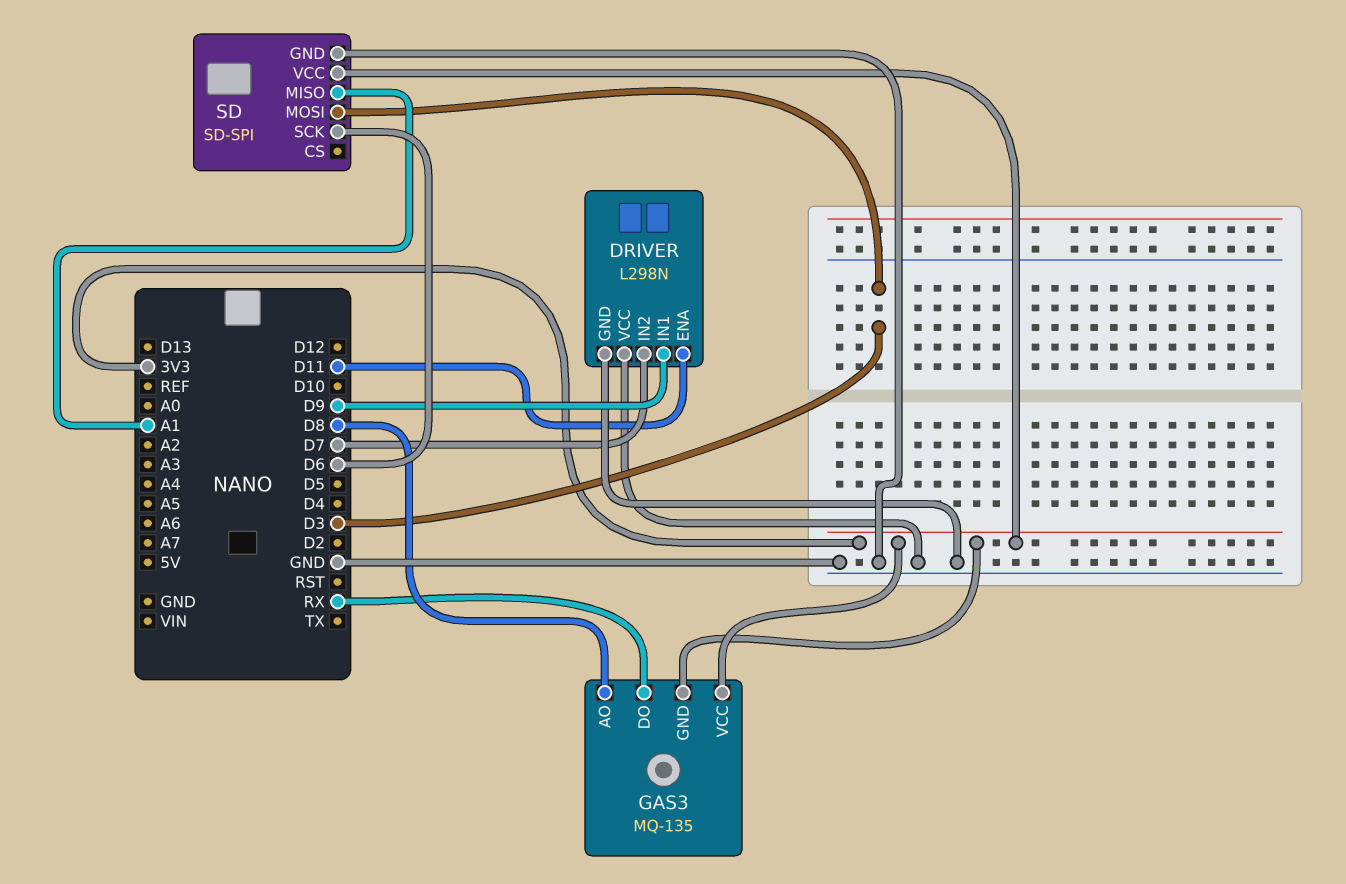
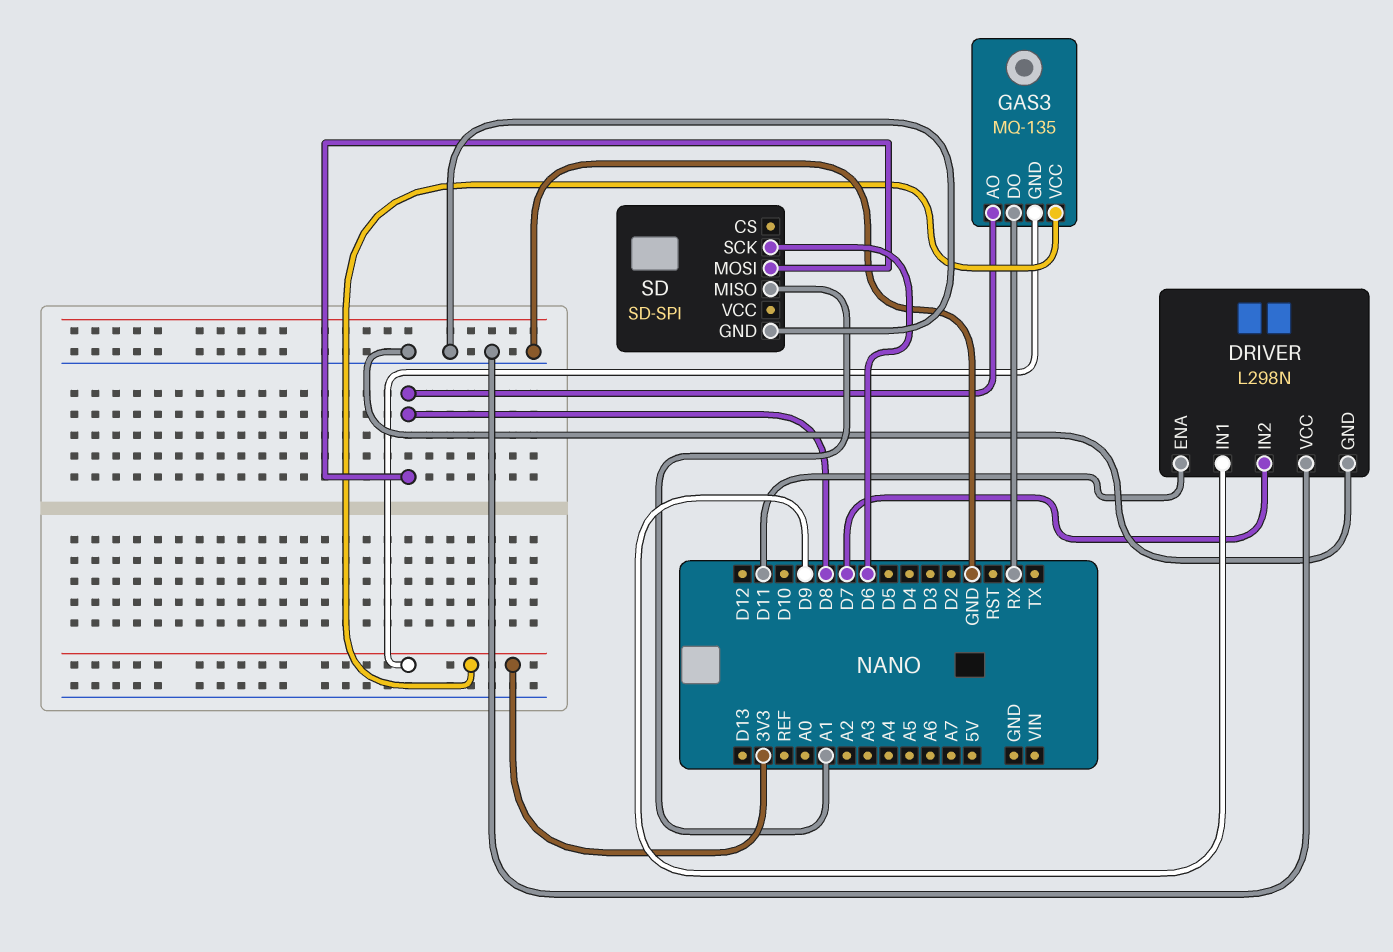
SD pin MOSI: D3 -> D8
SD pin VCC: 3V3 -> none

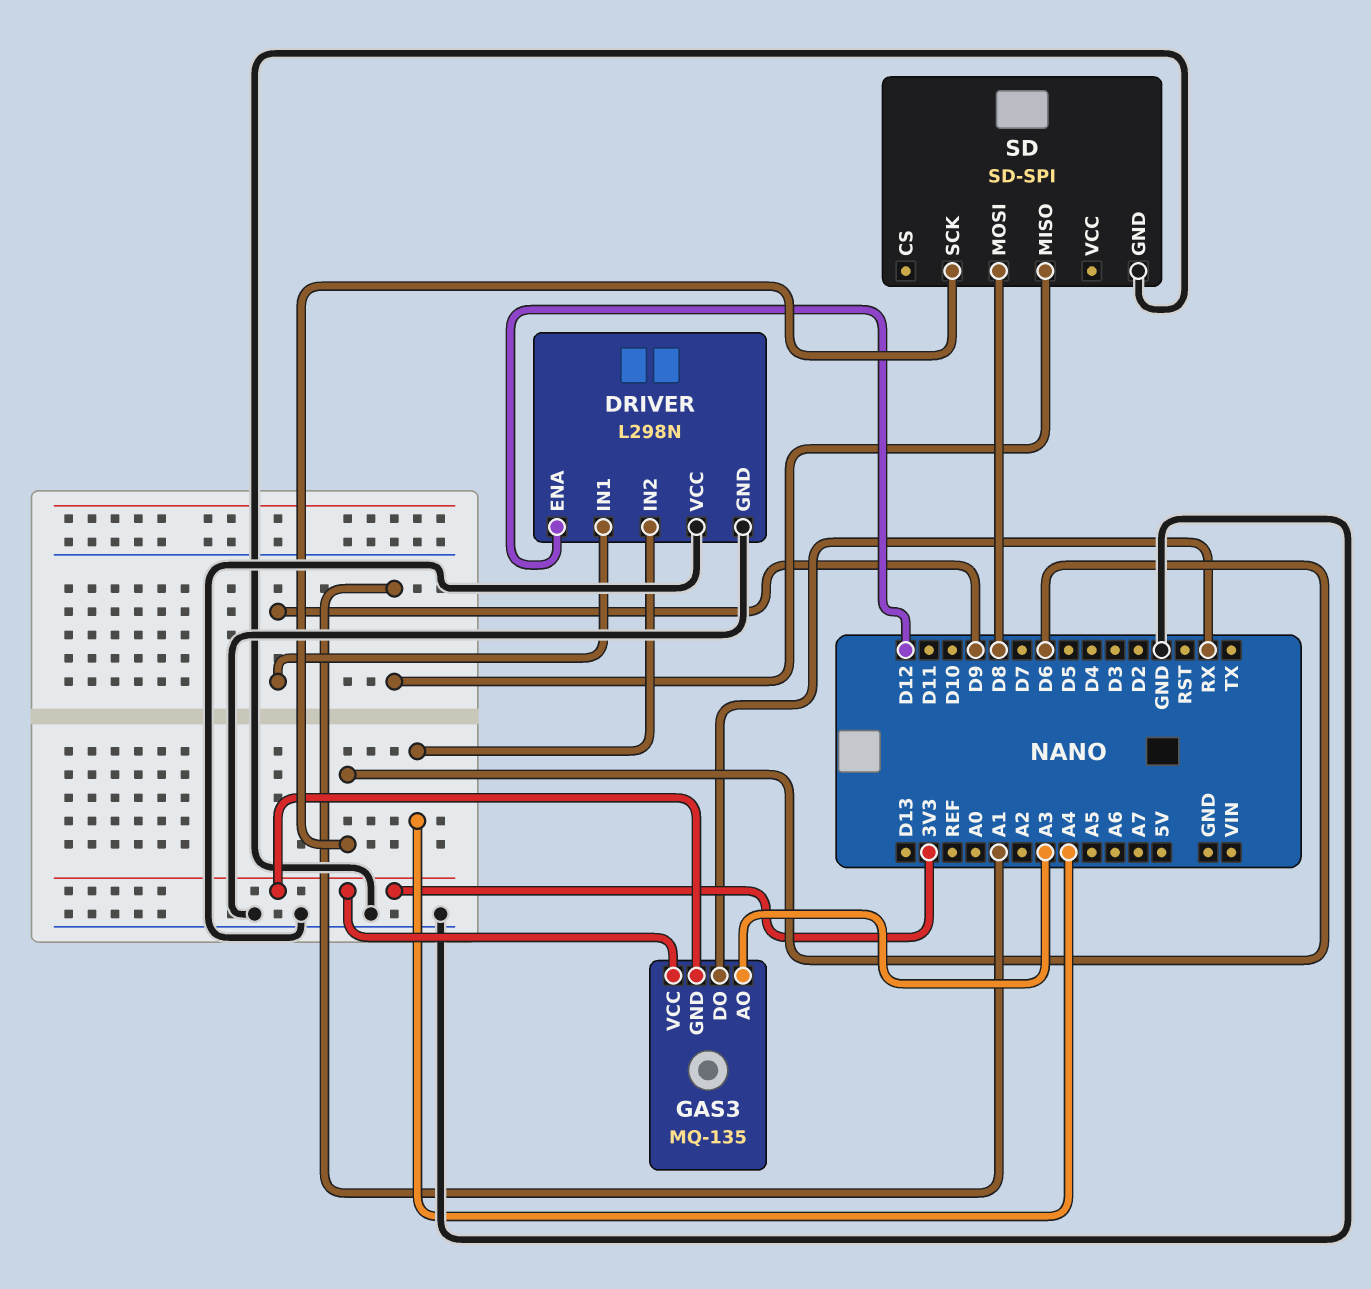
DRIVER pin ENA: D11 -> D12
DRIVER pin IN2: D7 -> A4
GAS3 pin AO: D8 -> A3

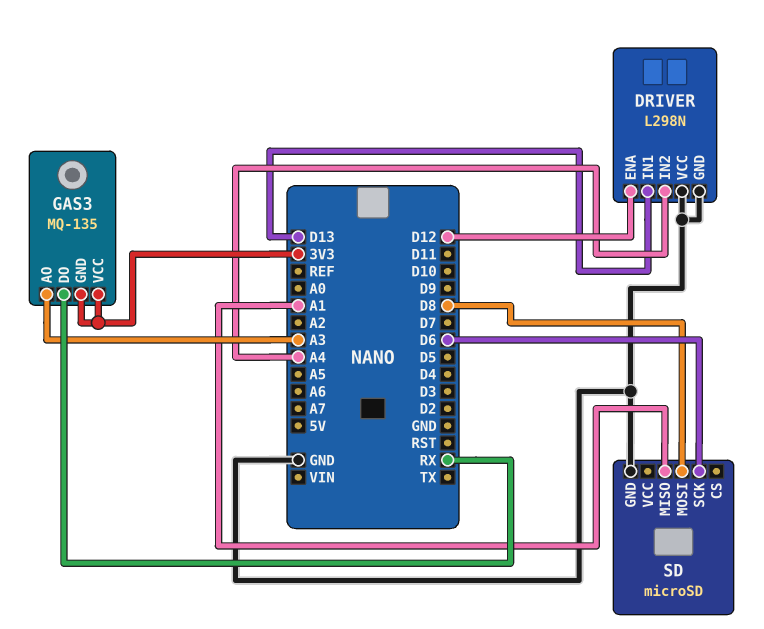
DRIVER pin IN1: D9 -> D13
SD: SD-SPI -> microSD

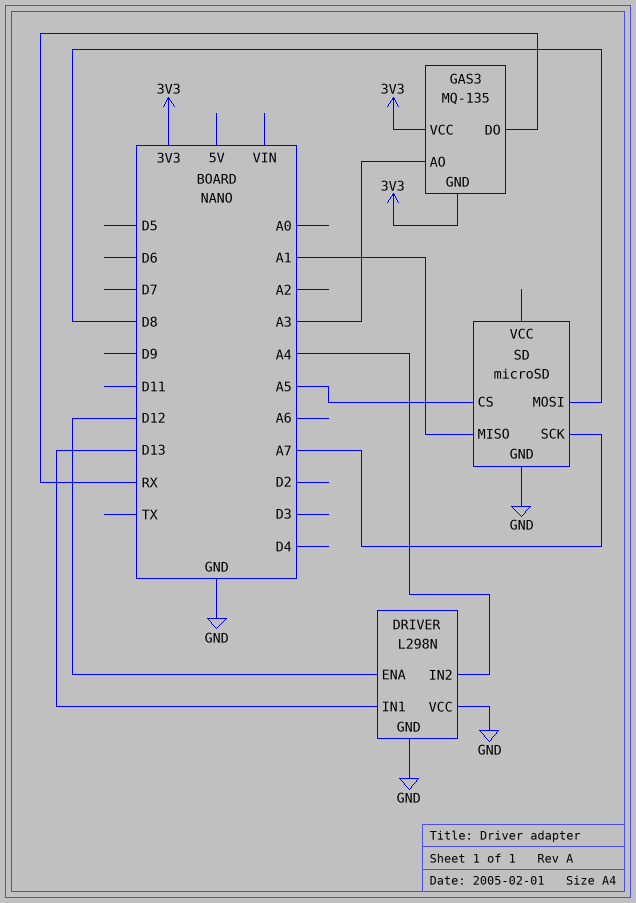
SD pin CS: none -> A5
SD pin SCK: D6 -> A7

